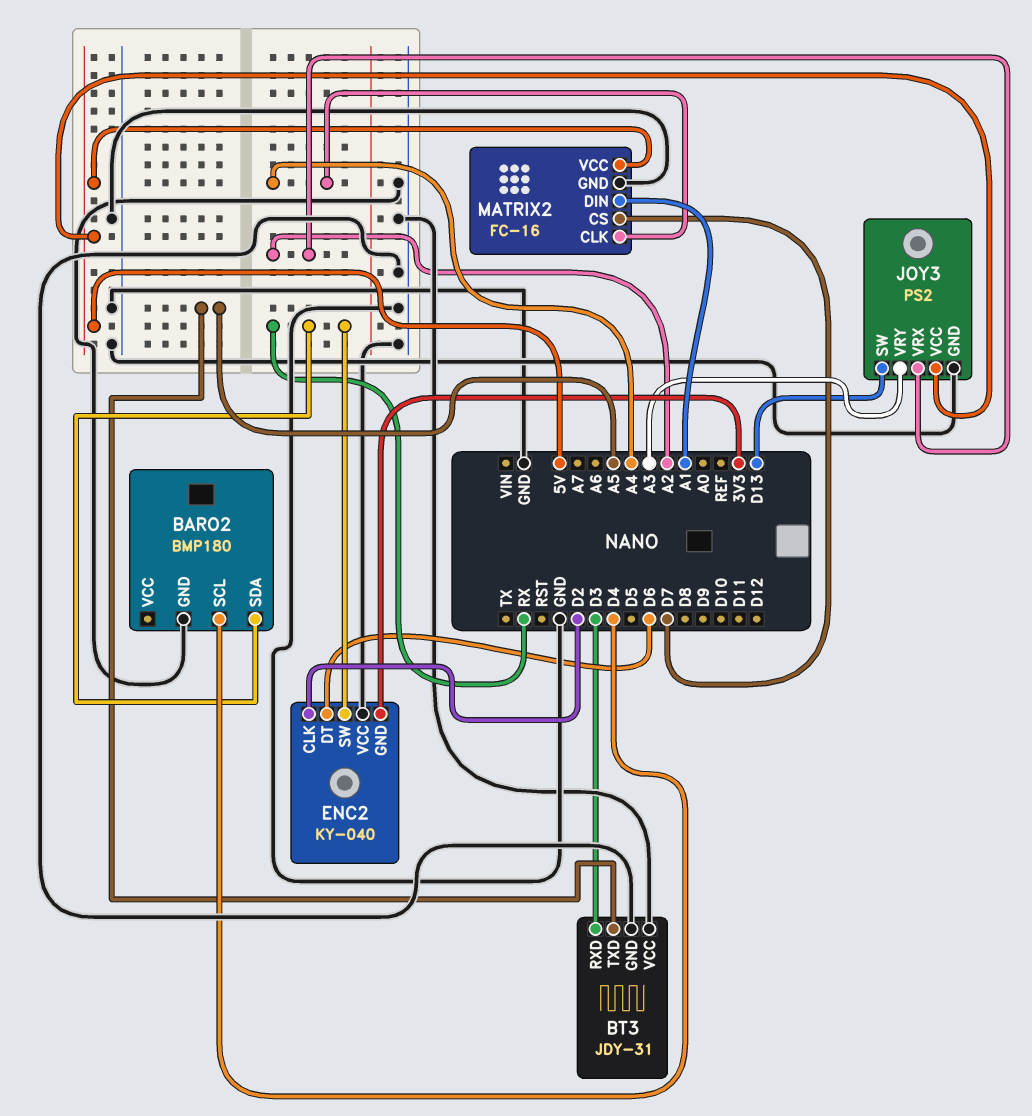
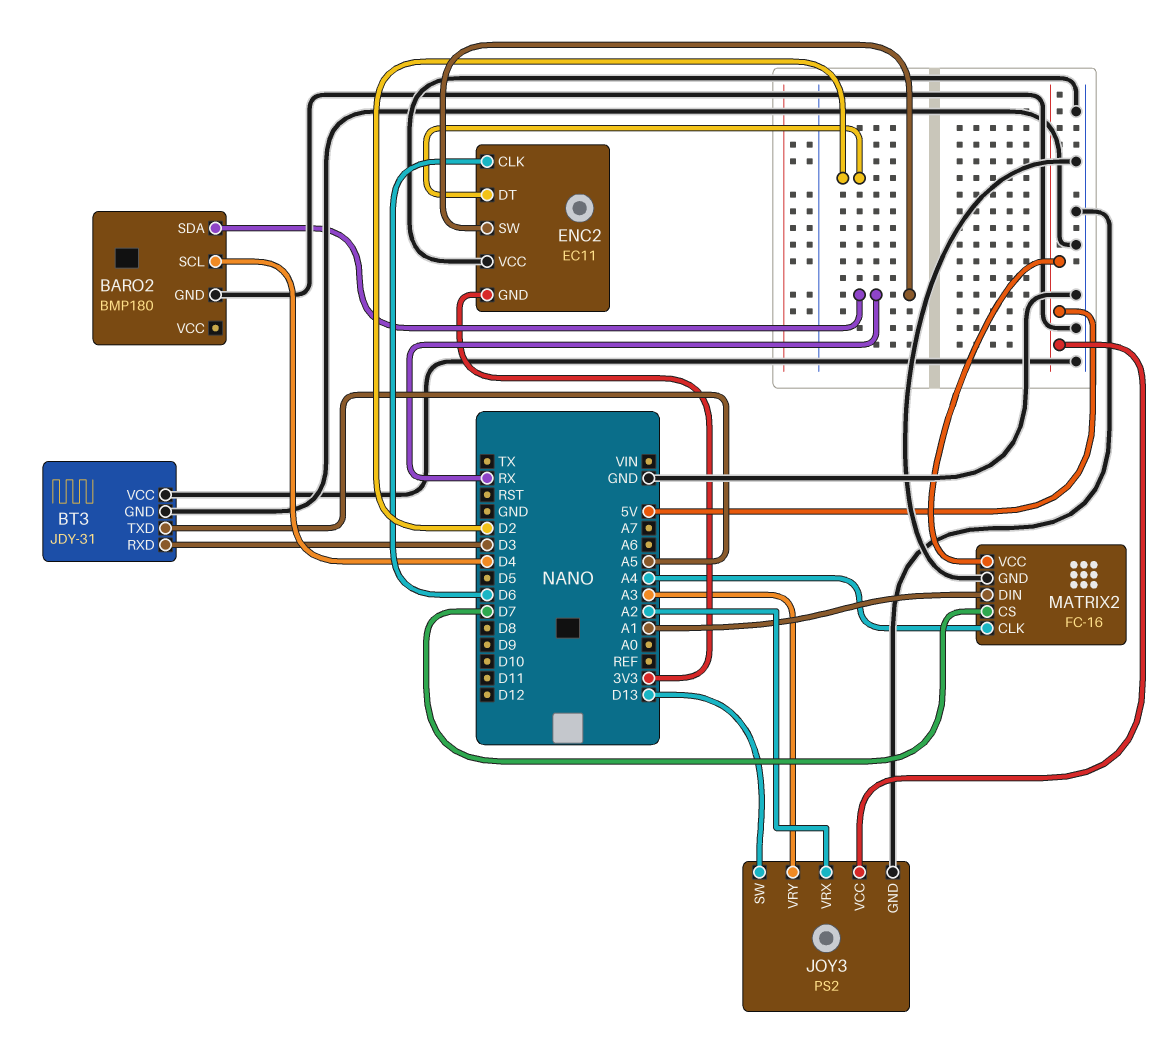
ENC2: KY-040 -> EC11
ENC2 pin CLK: D2 -> D6
ENC2 pin DT: D6 -> D2

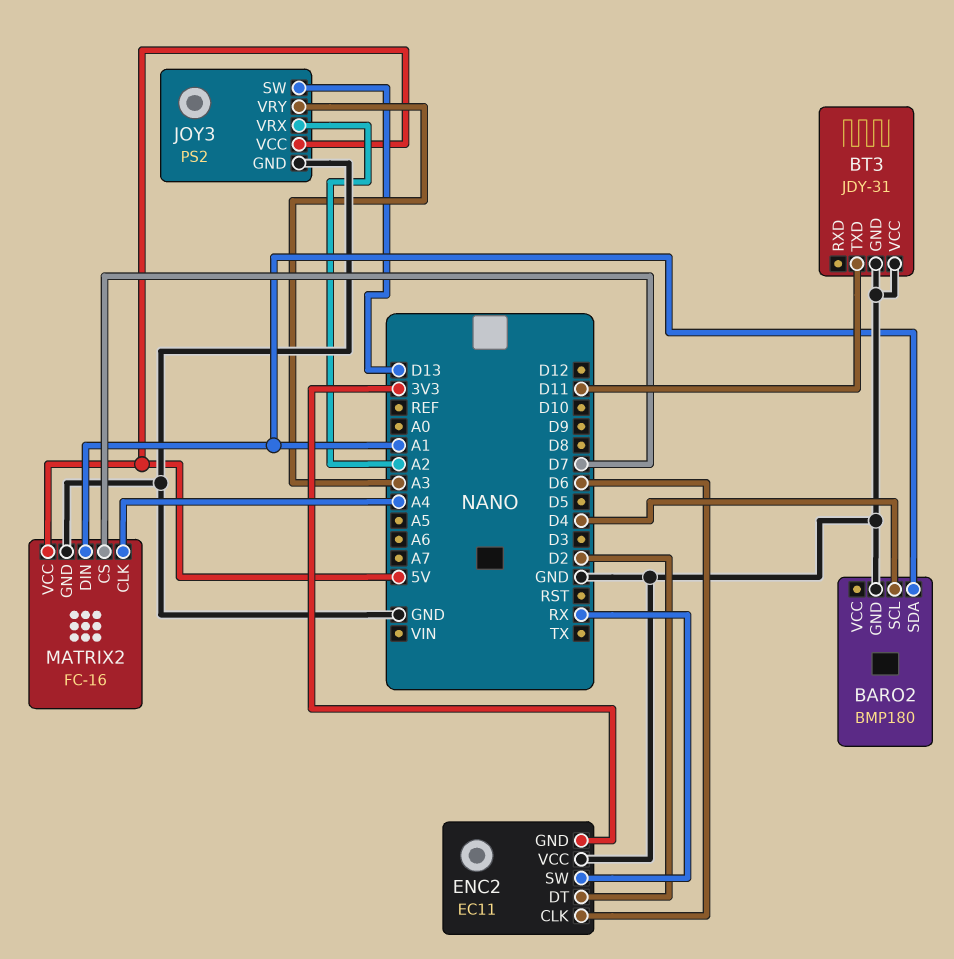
BARO2 pin SDA: RX -> A1
BT3 pin RXD: D3 -> none
BT3 pin TXD: A5 -> D11

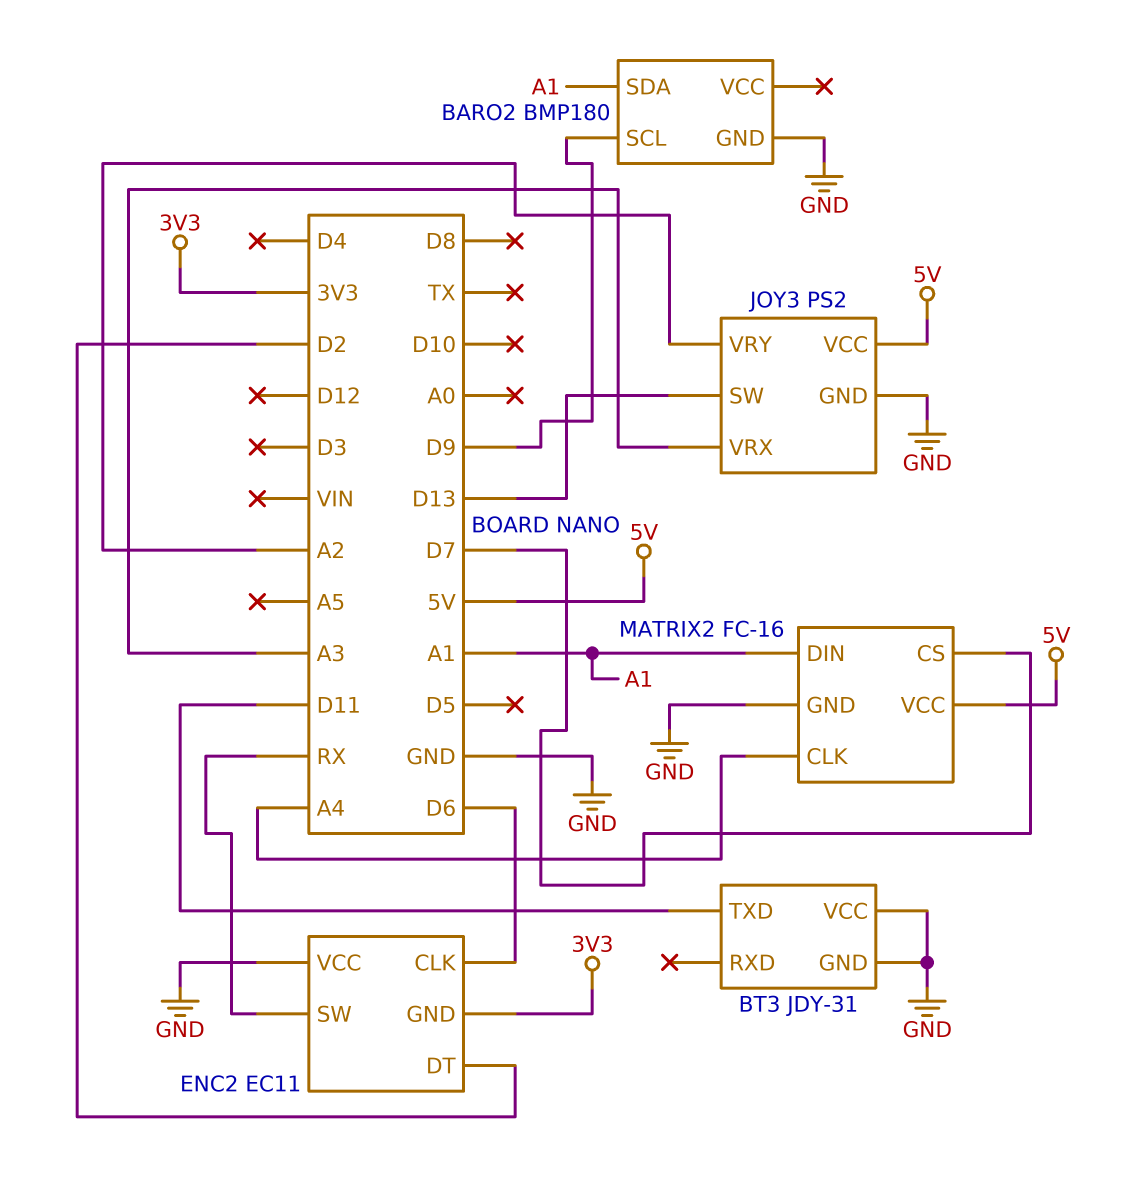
BARO2 pin SCL: D4 -> D9
JOY3 pin VRX: A2 -> A3
JOY3 pin VRY: A3 -> A2

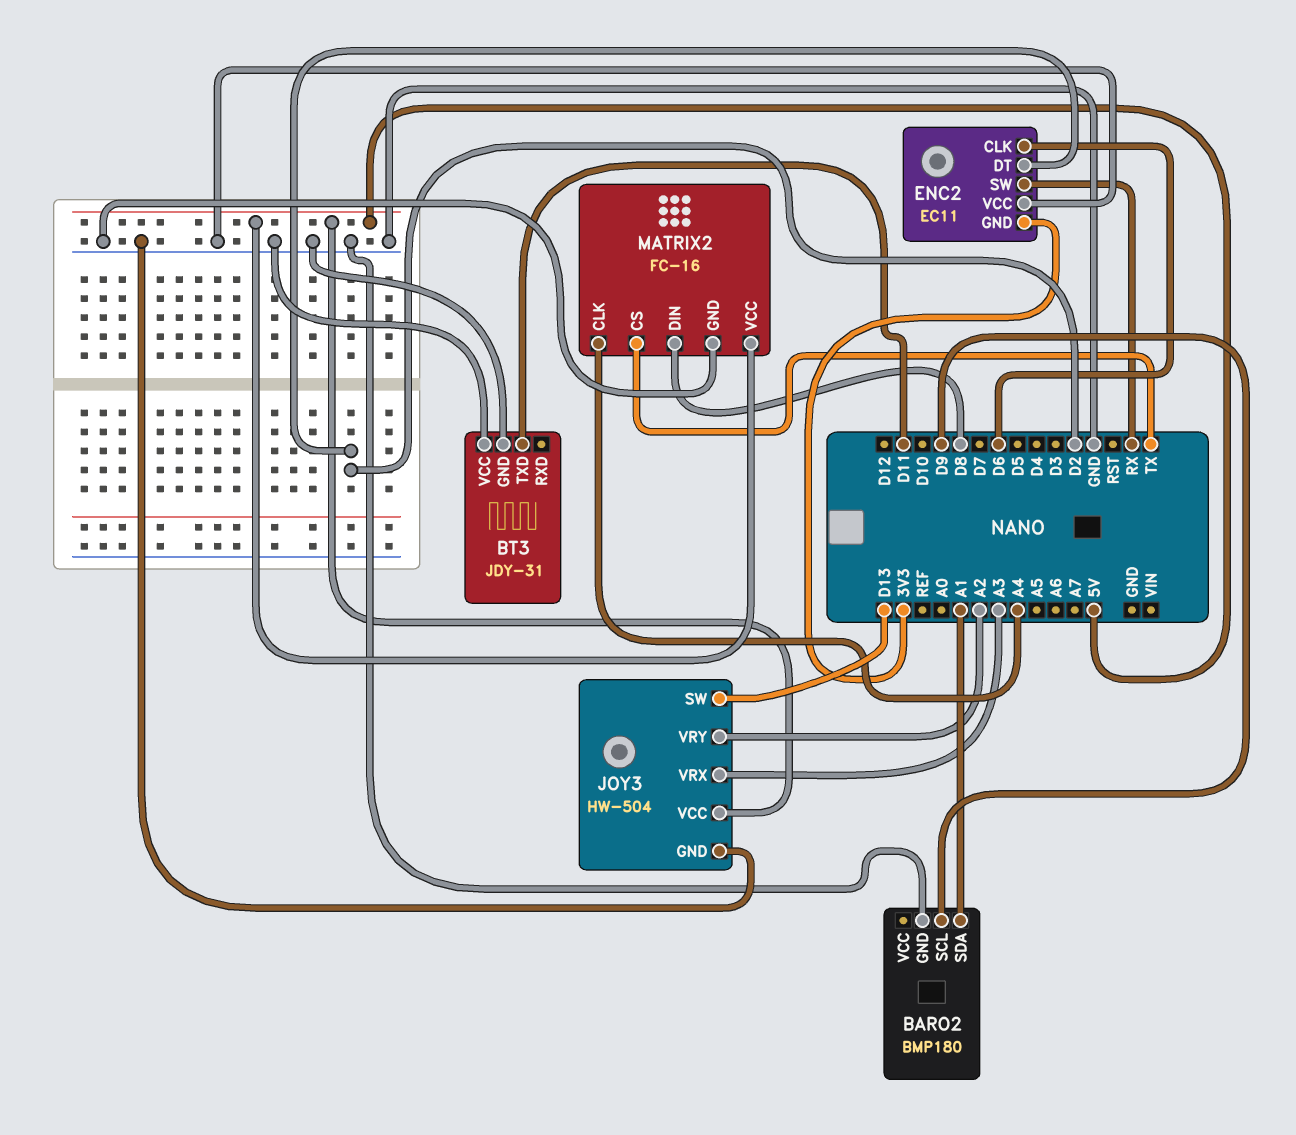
JOY3: PS2 -> HW-504
MATRIX2 pin CS: D7 -> TX
MATRIX2 pin DIN: A1 -> D8

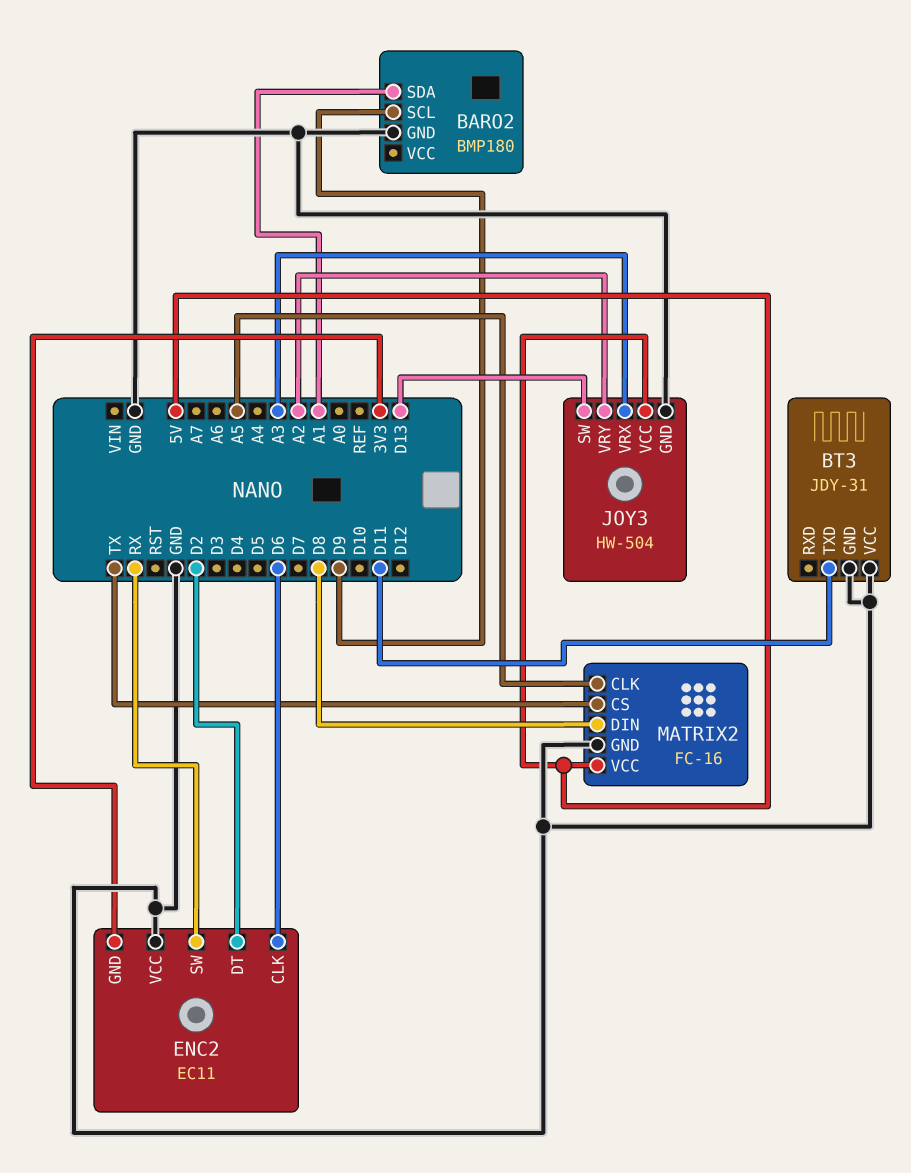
MATRIX2 pin CLK: A4 -> A5

